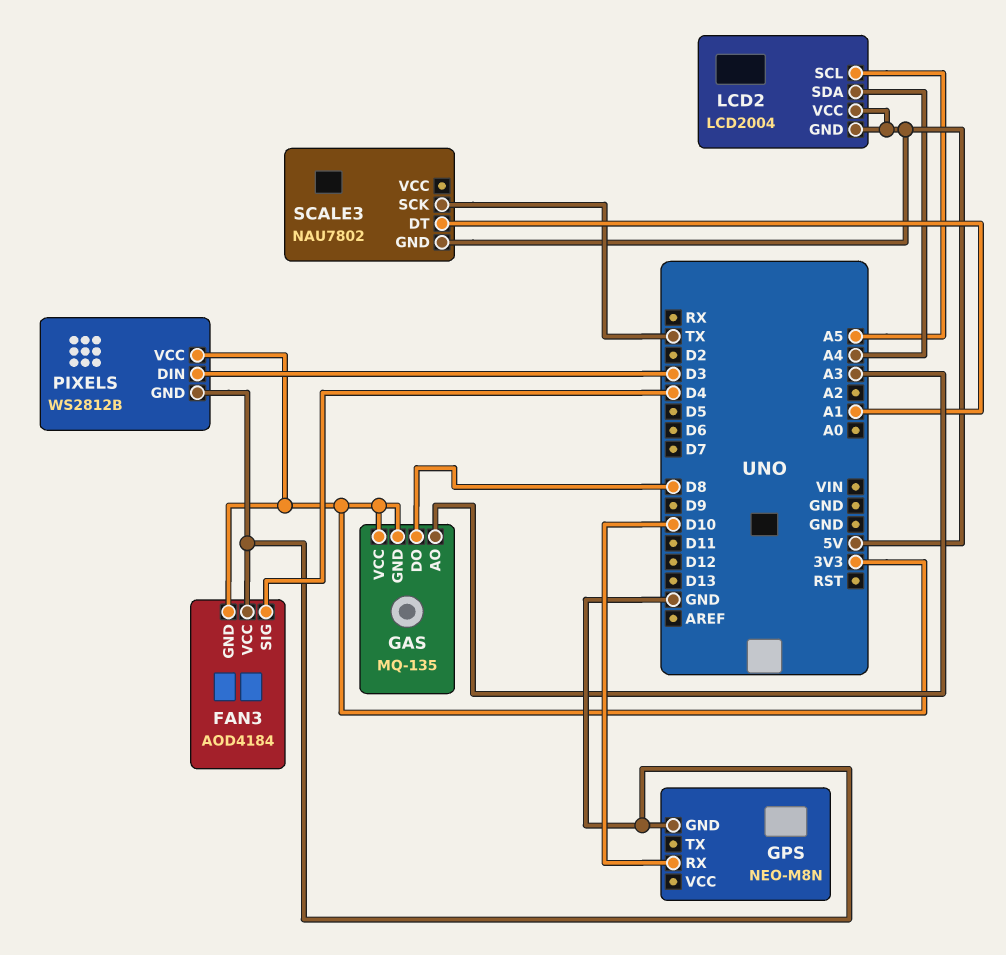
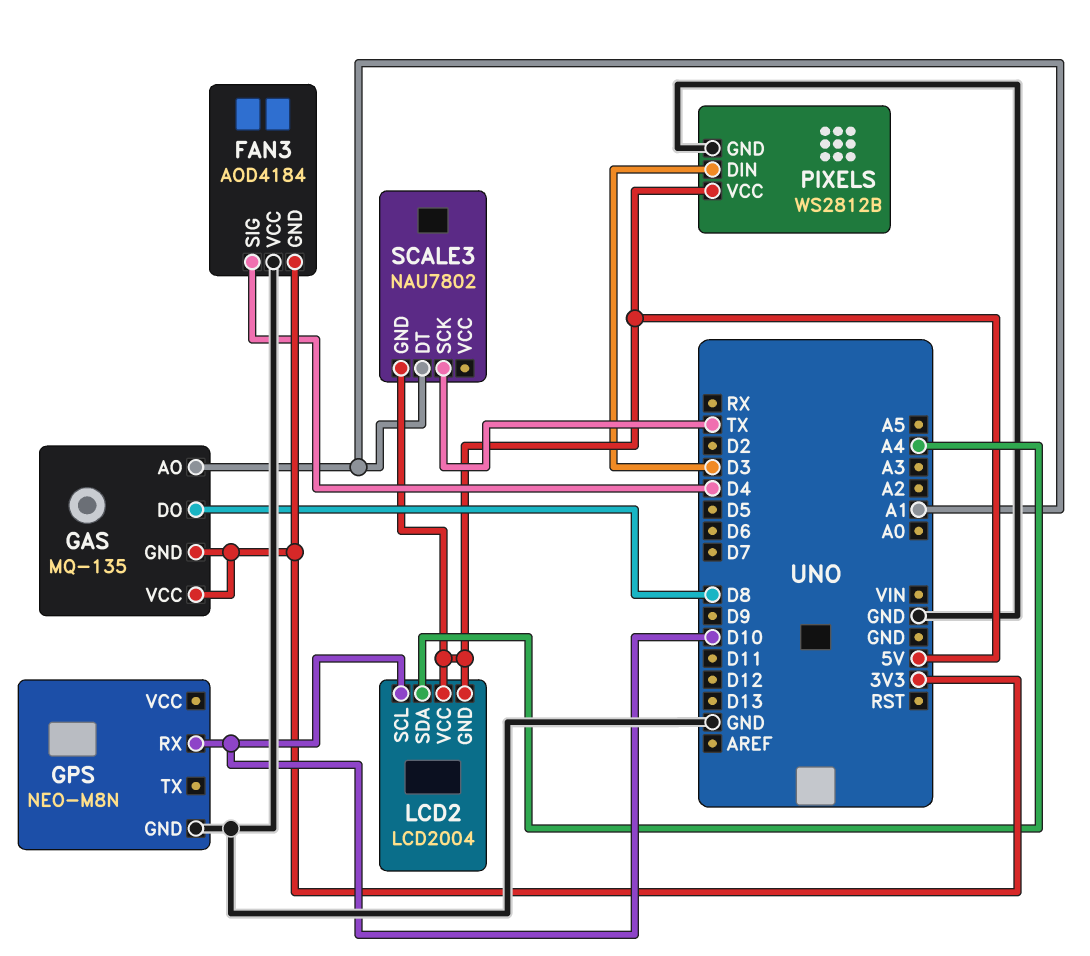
GAS pin AO: A3 -> A1
LCD2 pin SCL: A5 -> D10
PIXELS pin VCC: 3V3 -> 5V

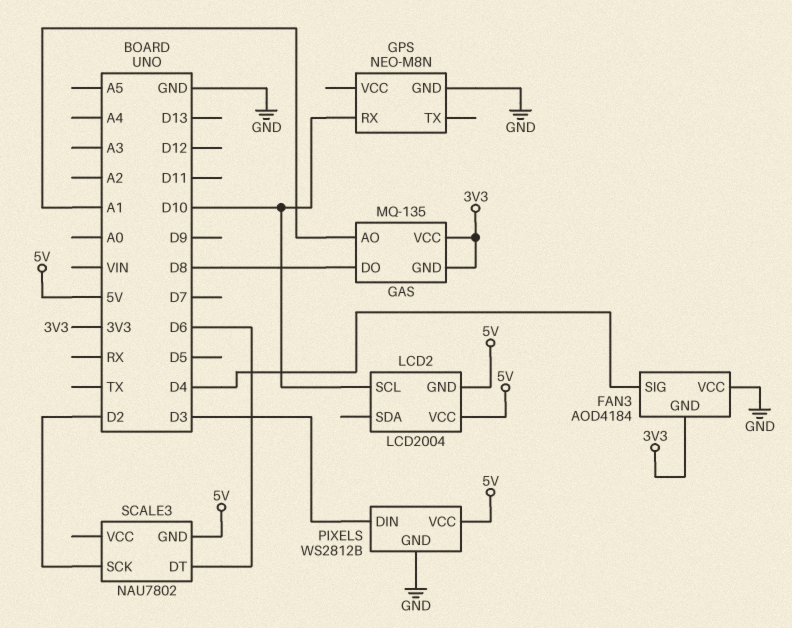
LCD2 pin SDA: A4 -> none
SCALE3 pin DT: A1 -> D6
SCALE3 pin SCK: TX -> D2

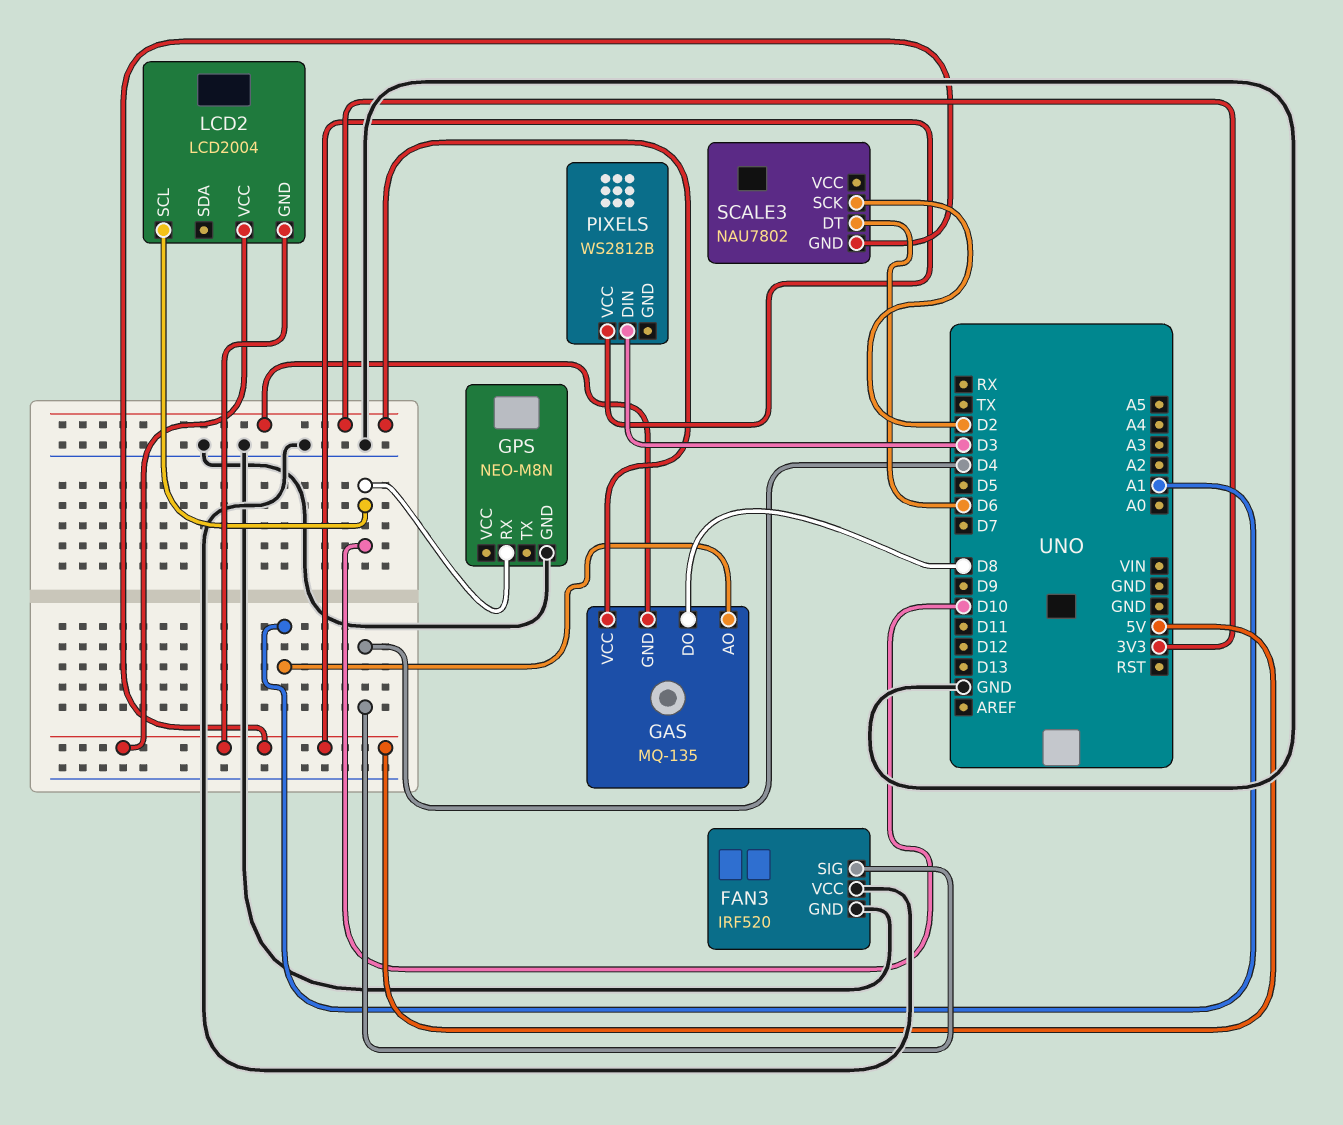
FAN3: AOD4184 -> IRF520
FAN3 pin GND: 3V3 -> GND
PIXELS pin GND: GND -> none

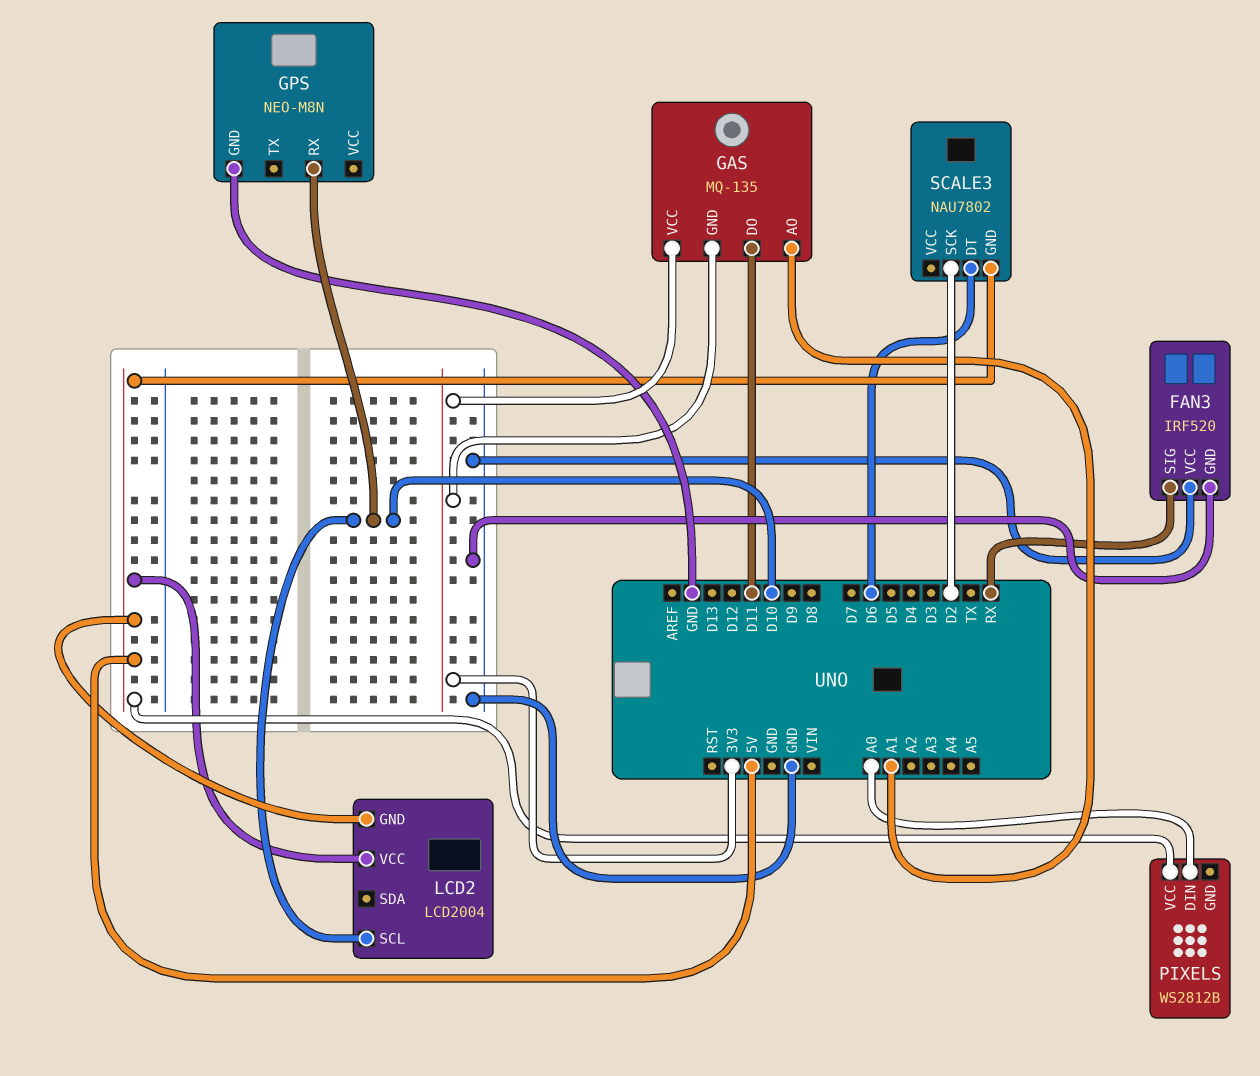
FAN3 pin SIG: D4 -> RX
GAS pin DO: D8 -> D11
PIXELS pin DIN: D3 -> A0

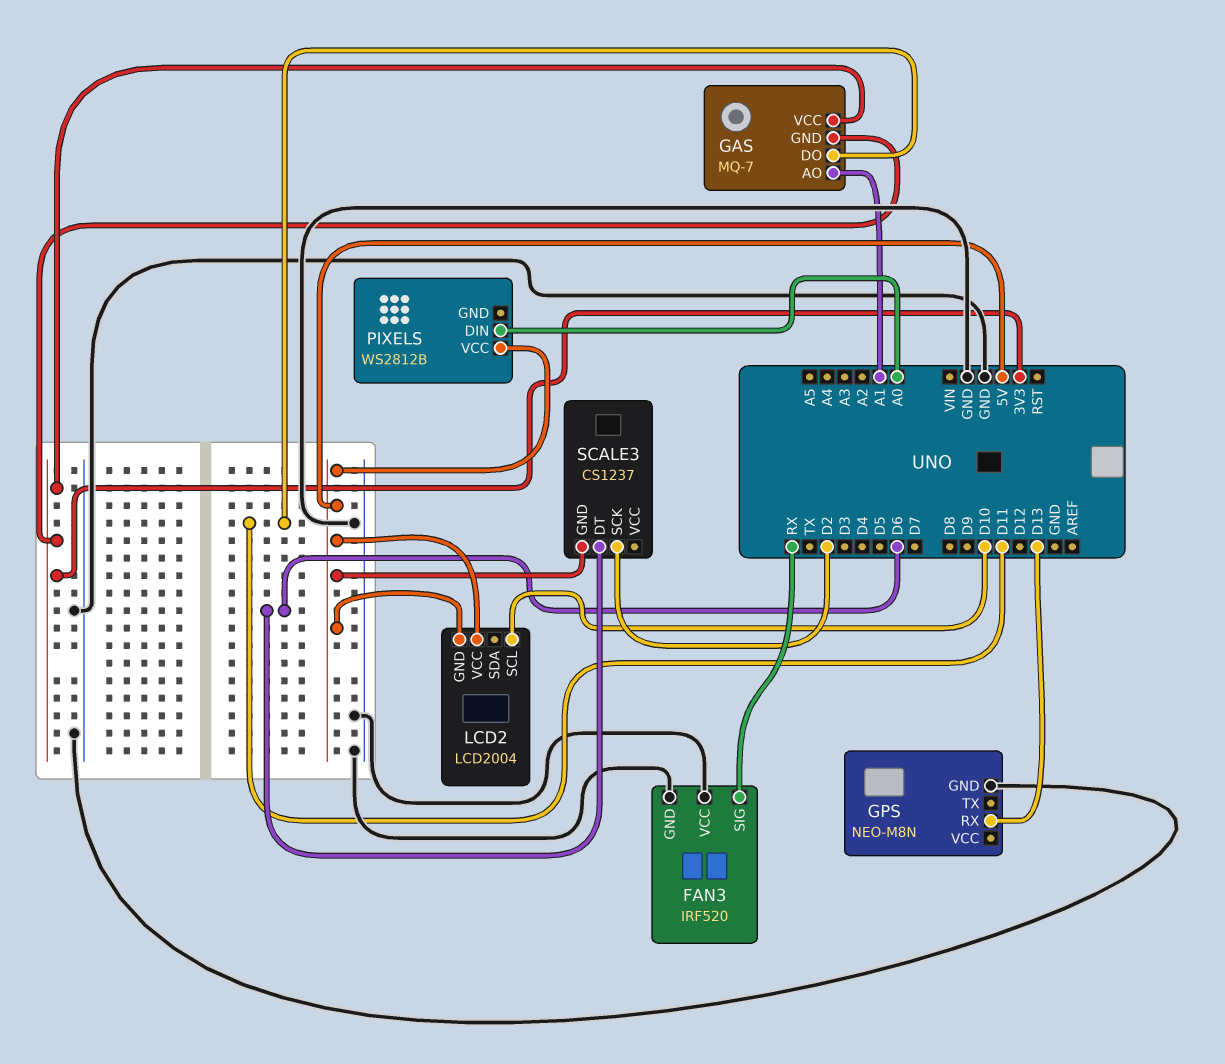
GAS: MQ-135 -> MQ-7
GPS pin RX: D10 -> D13
SCALE3: NAU7802 -> CS1237

